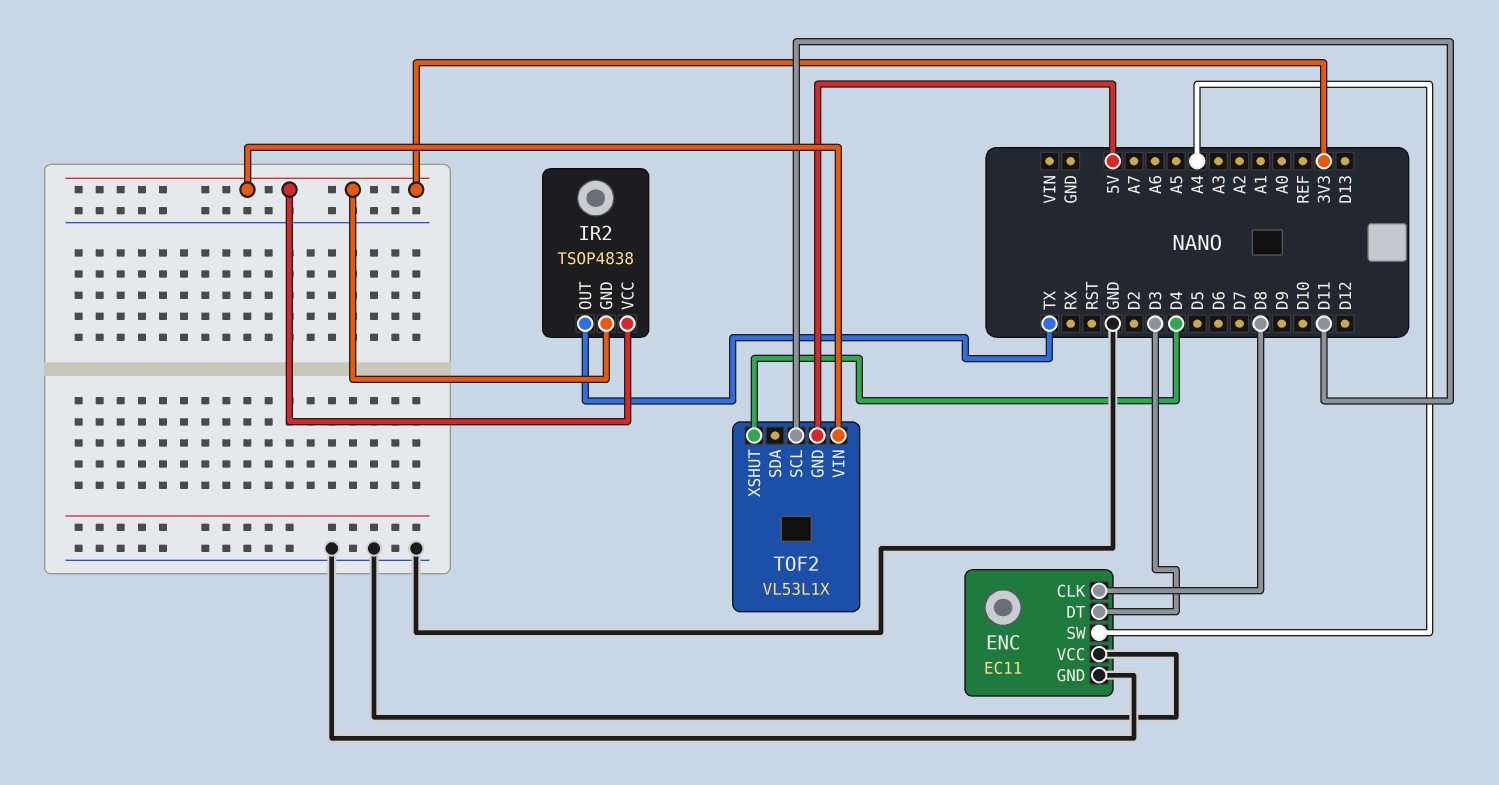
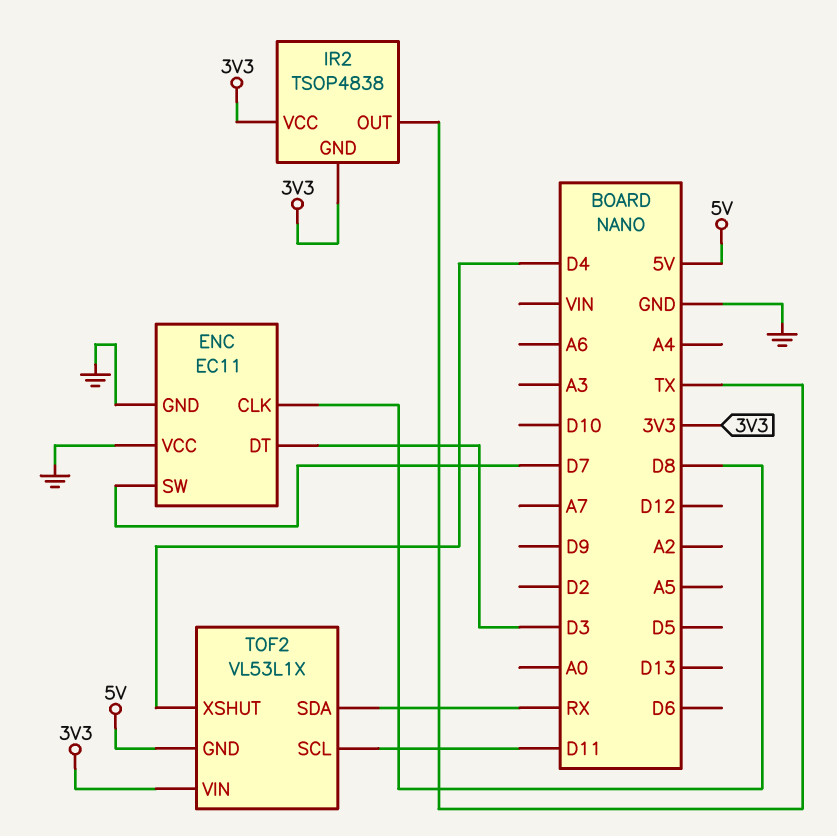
ENC pin SW: A4 -> D7
TOF2 pin SDA: none -> RX

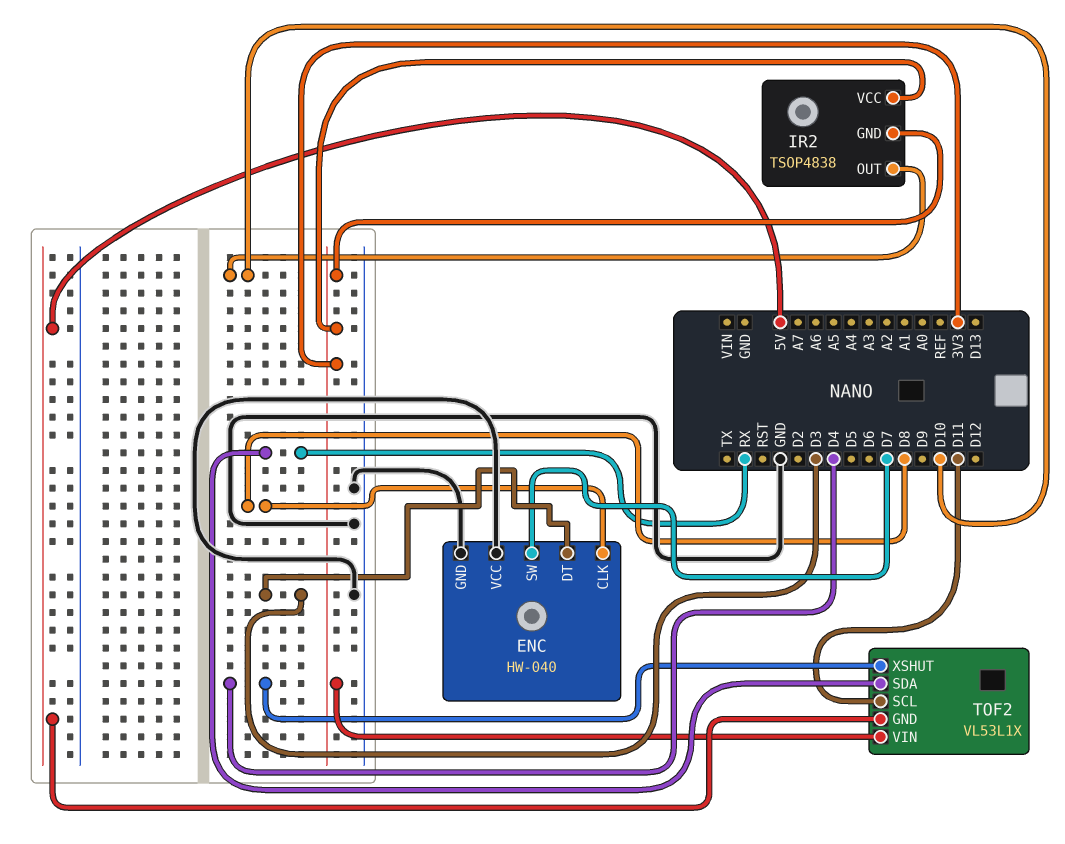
ENC: EC11 -> HW-040
IR2 pin OUT: TX -> D10

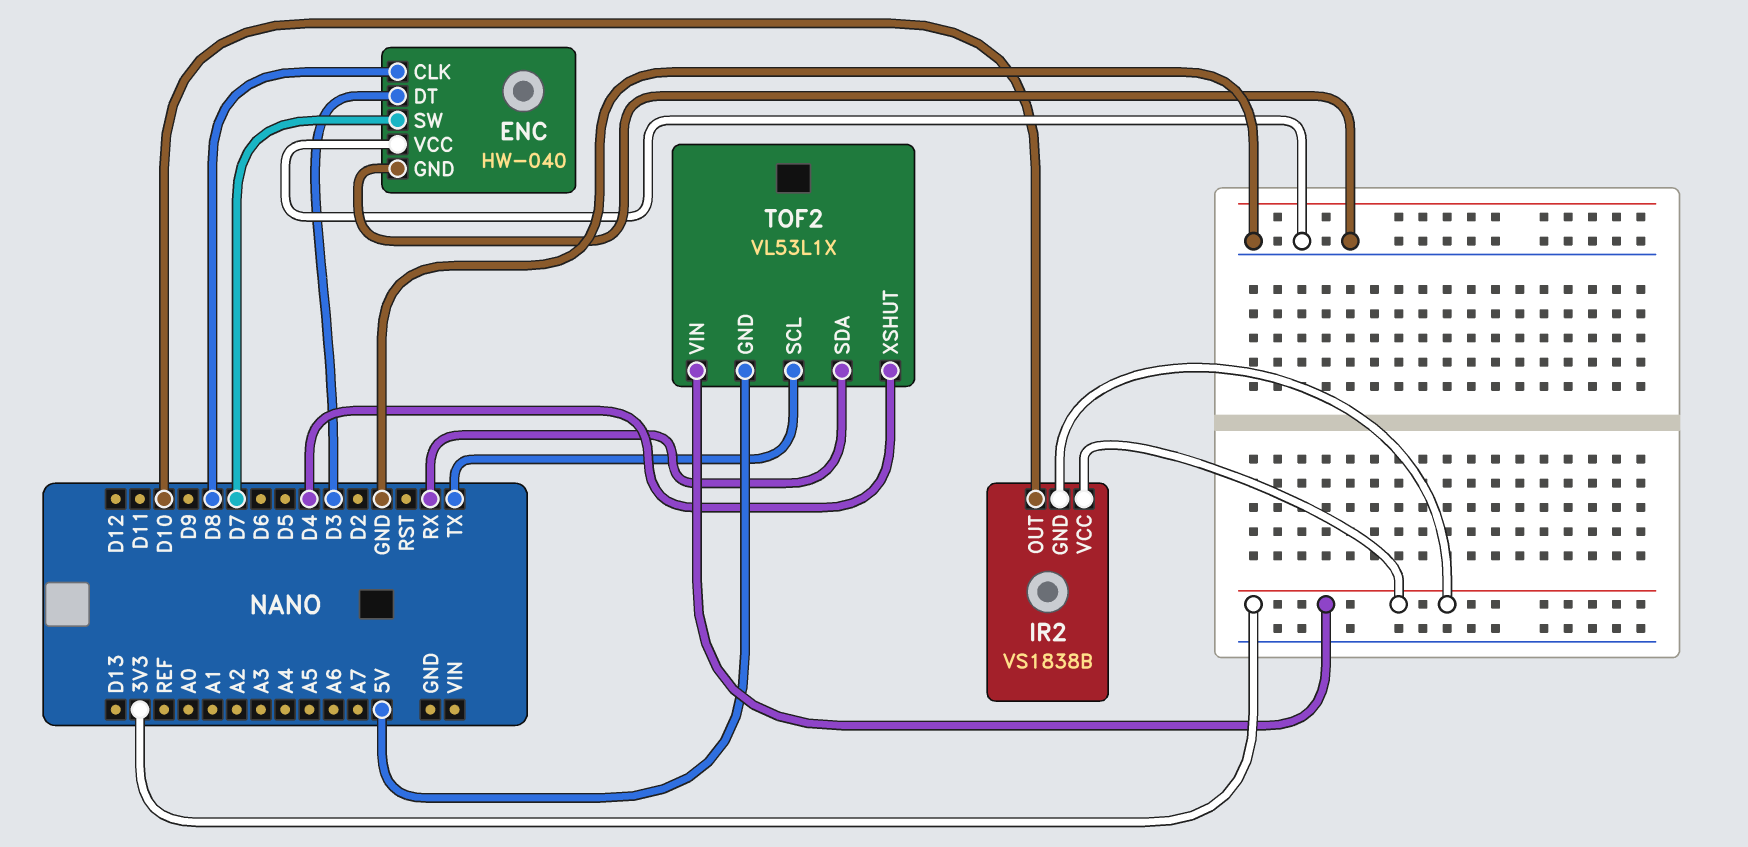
IR2: TSOP4838 -> VS1838B
TOF2 pin SCL: D11 -> TX

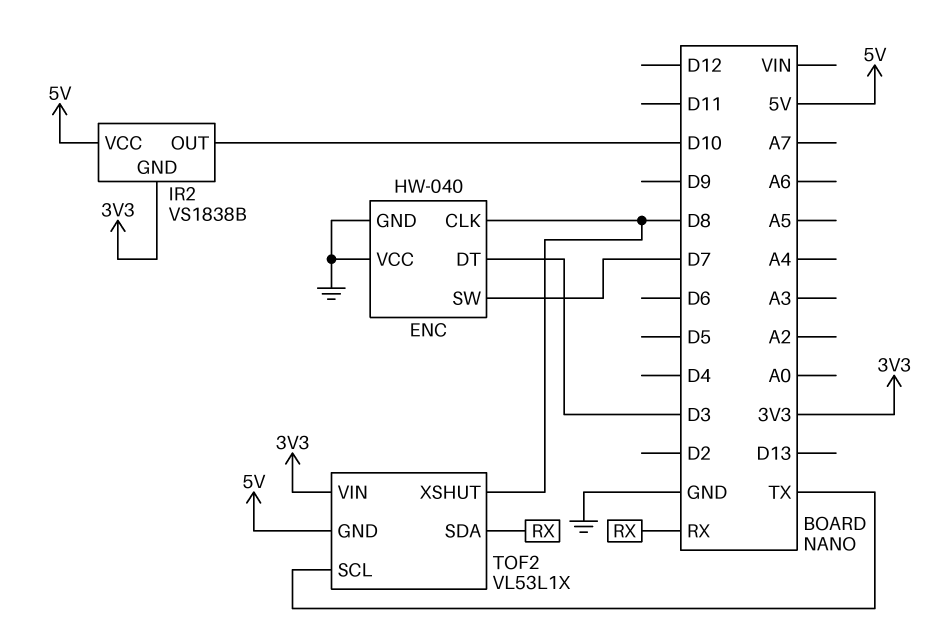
IR2 pin VCC: 3V3 -> 5V
TOF2 pin XSHUT: D4 -> D8

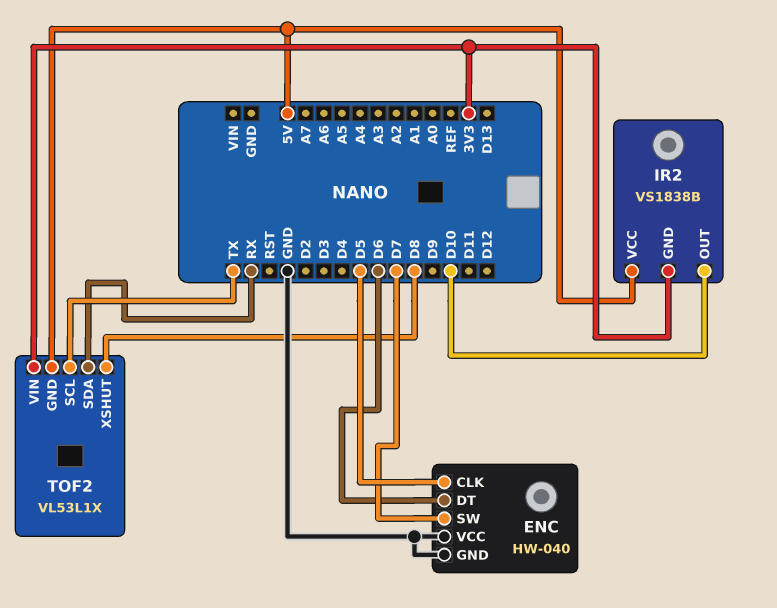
ENC pin CLK: D8 -> D5
ENC pin DT: D3 -> D6

